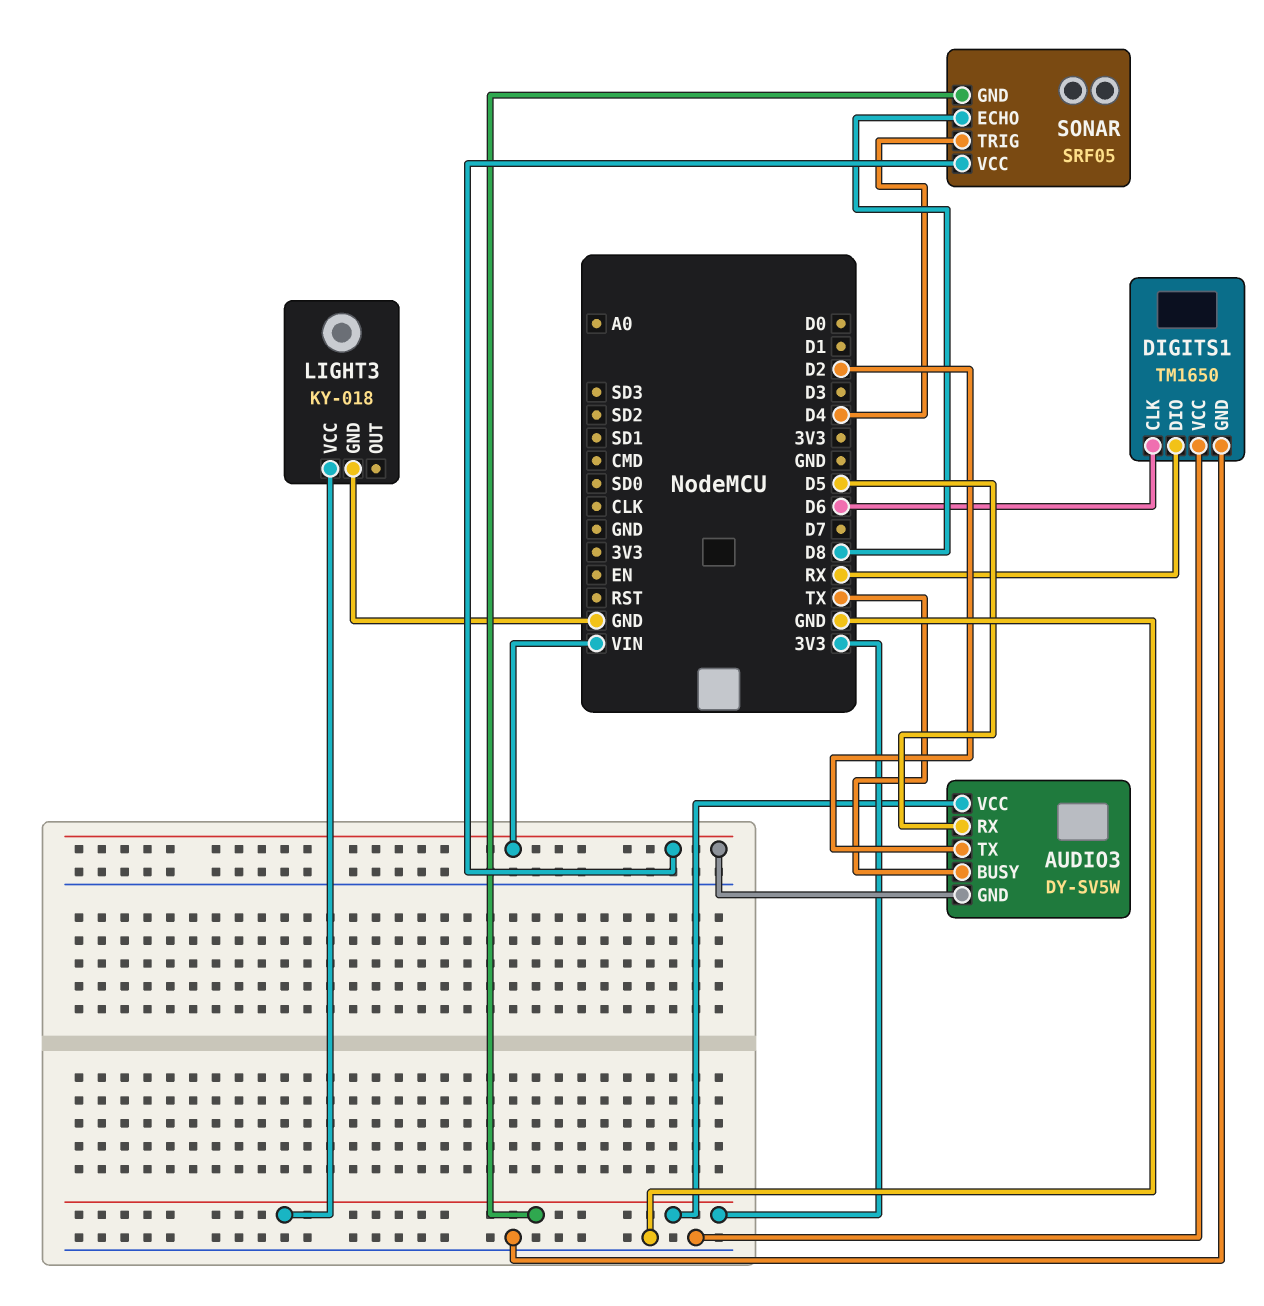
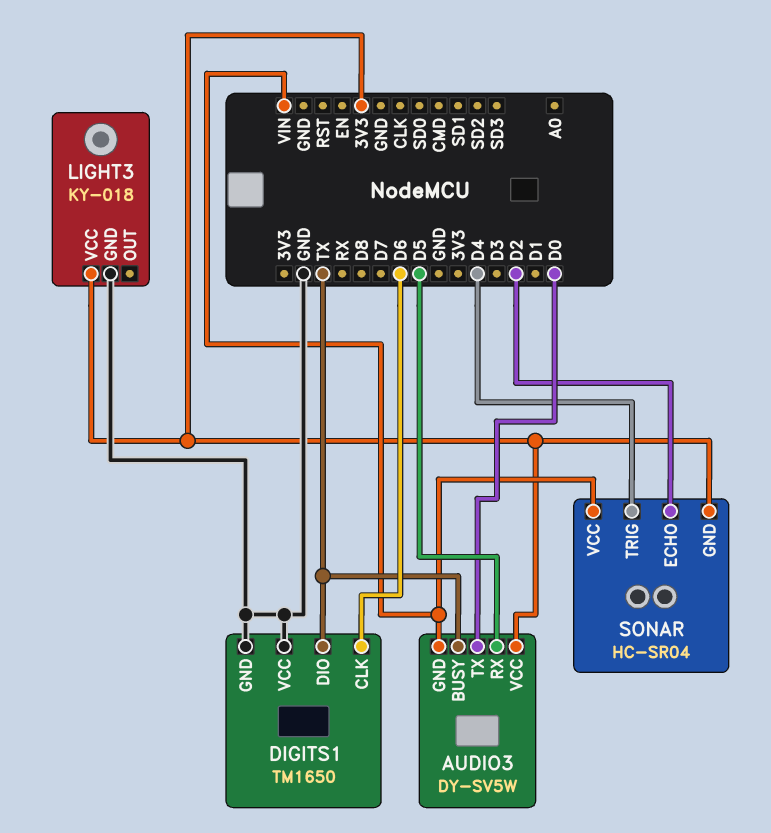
AUDIO3 pin TX: D2 -> D0
DIGITS1 pin DIO: RX -> TX
SONAR: SRF05 -> HC-SR04
SONAR pin ECHO: D8 -> D2

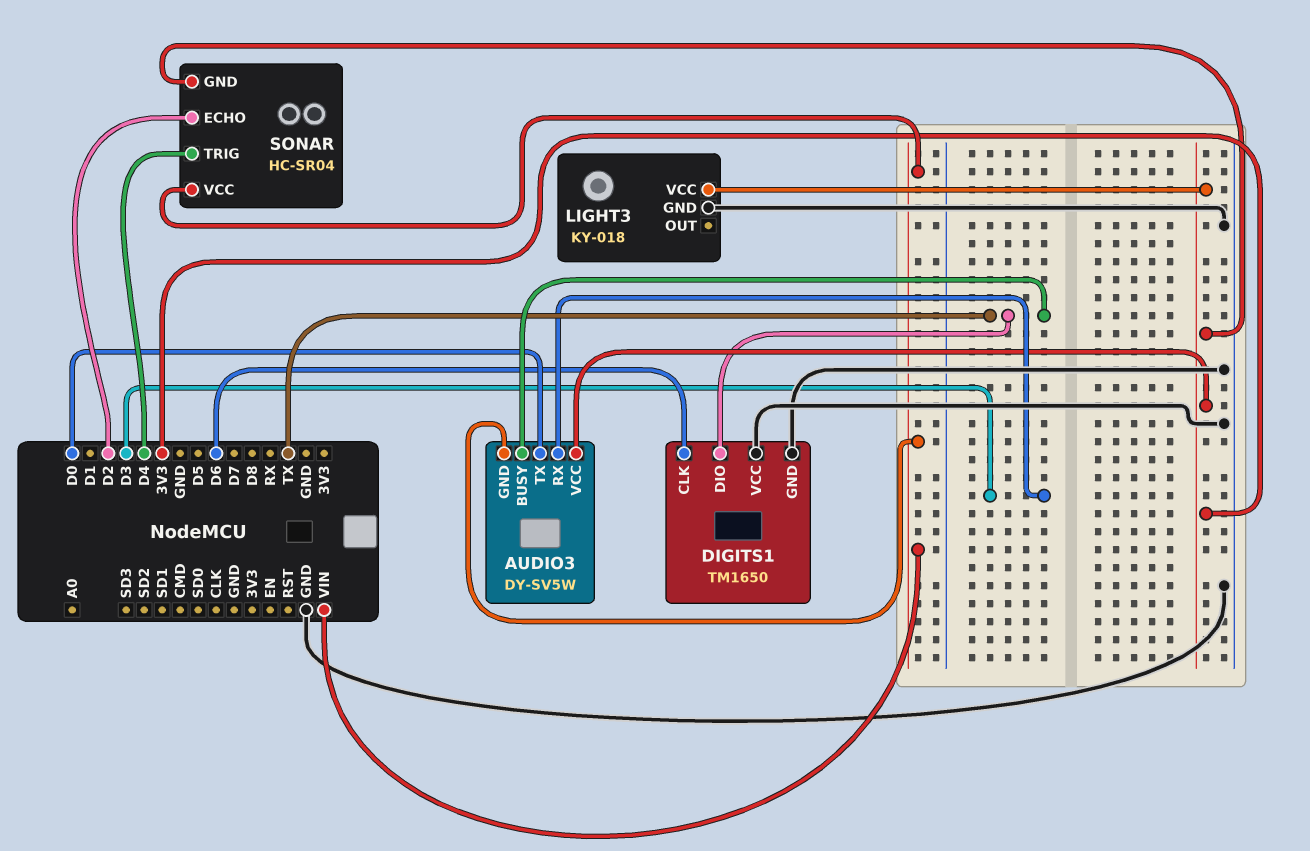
AUDIO3 pin RX: D5 -> D3

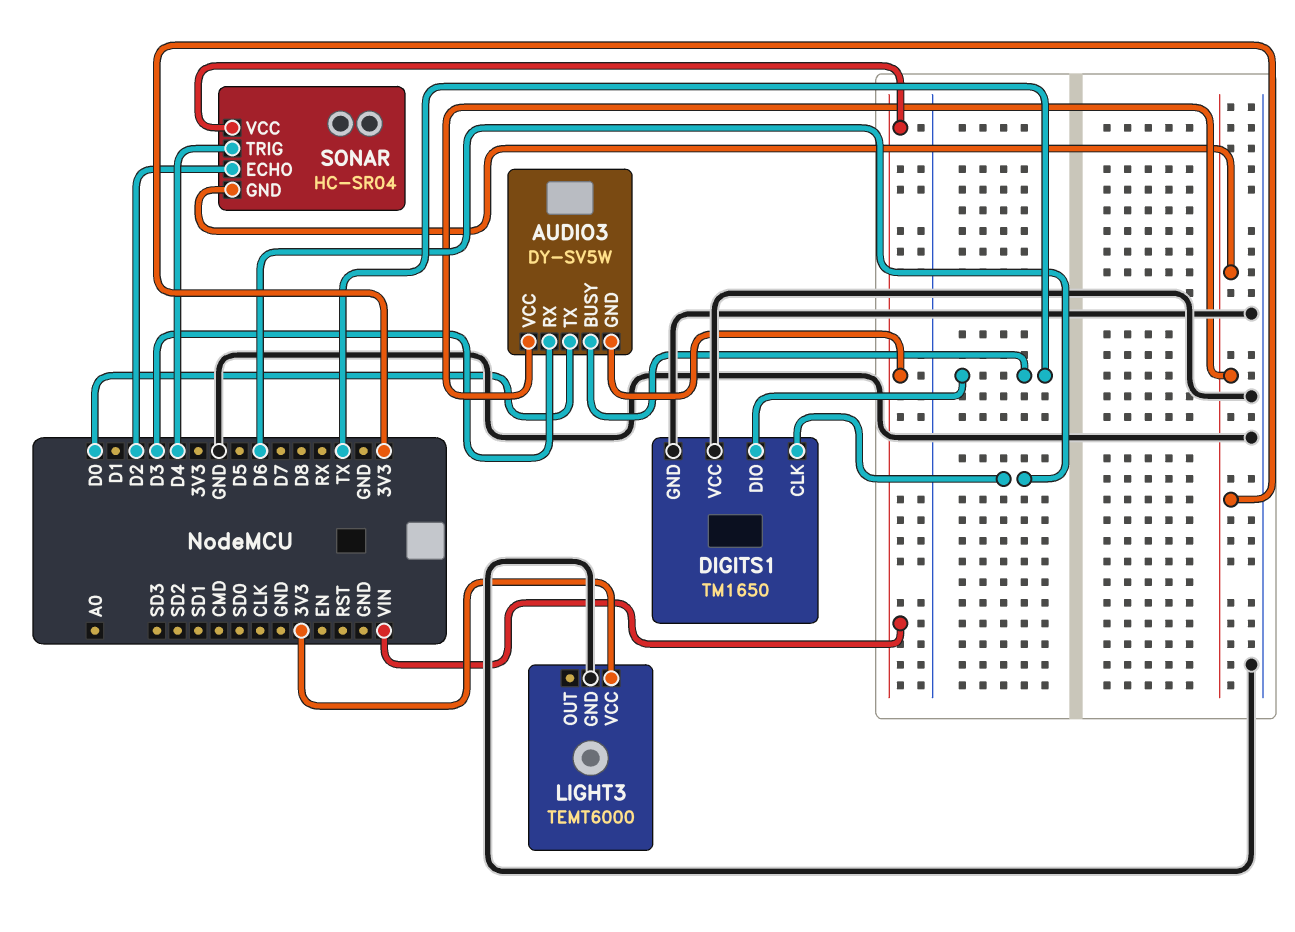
LIGHT3: KY-018 -> TEMT6000

